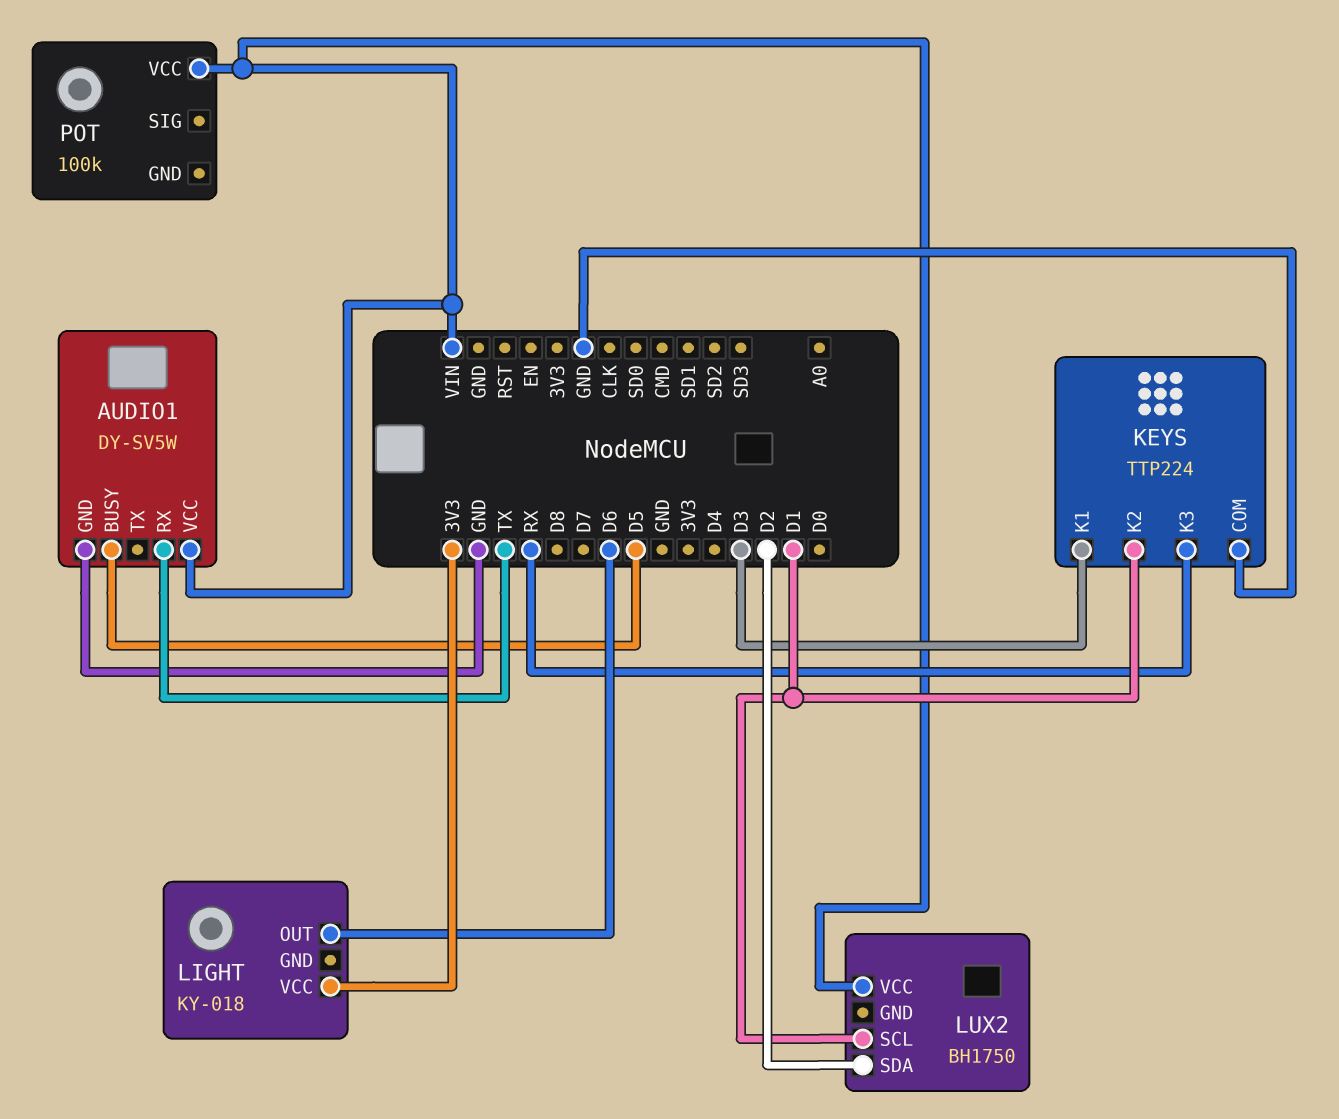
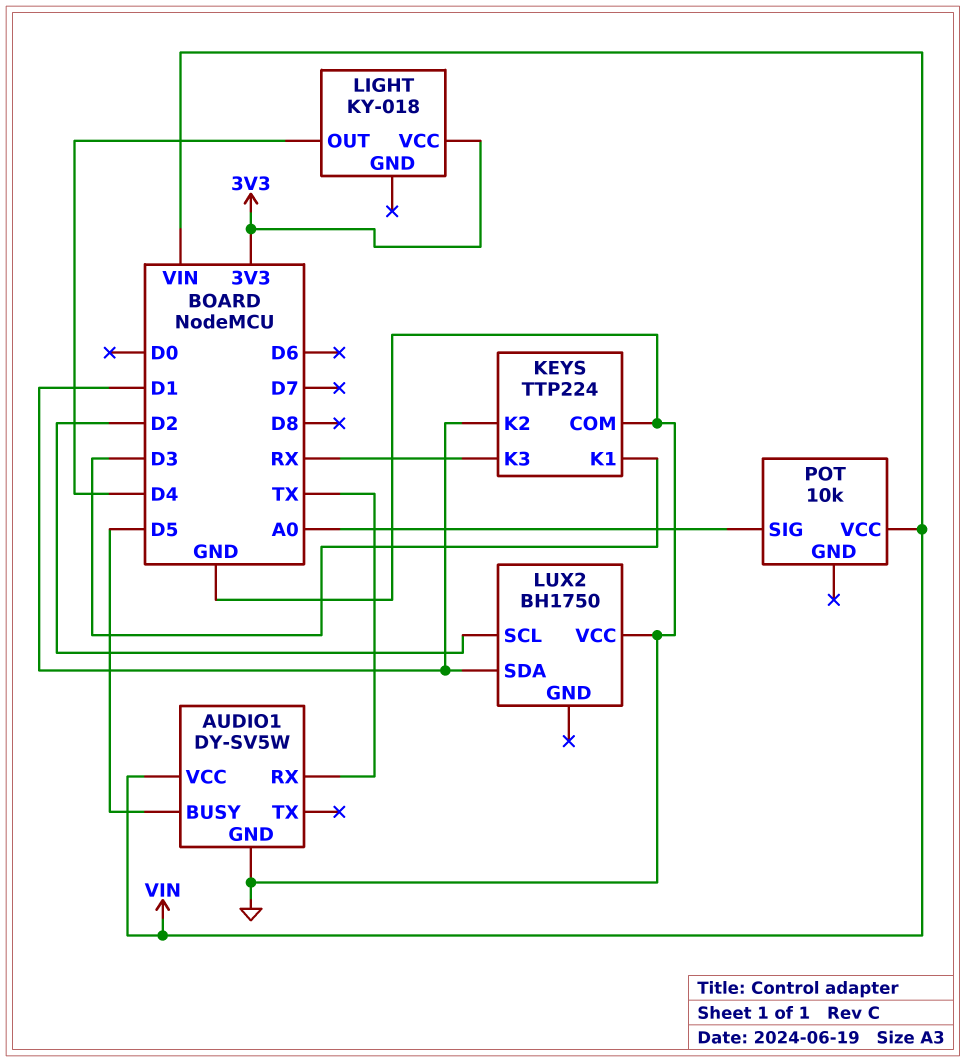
LIGHT pin OUT: D6 -> D4
LUX2 pin SCL: D1 -> D2
LUX2 pin SDA: D2 -> D1
LUX2 pin VCC: VIN -> GND
POT: 100k -> 10k
POT pin SIG: none -> A0

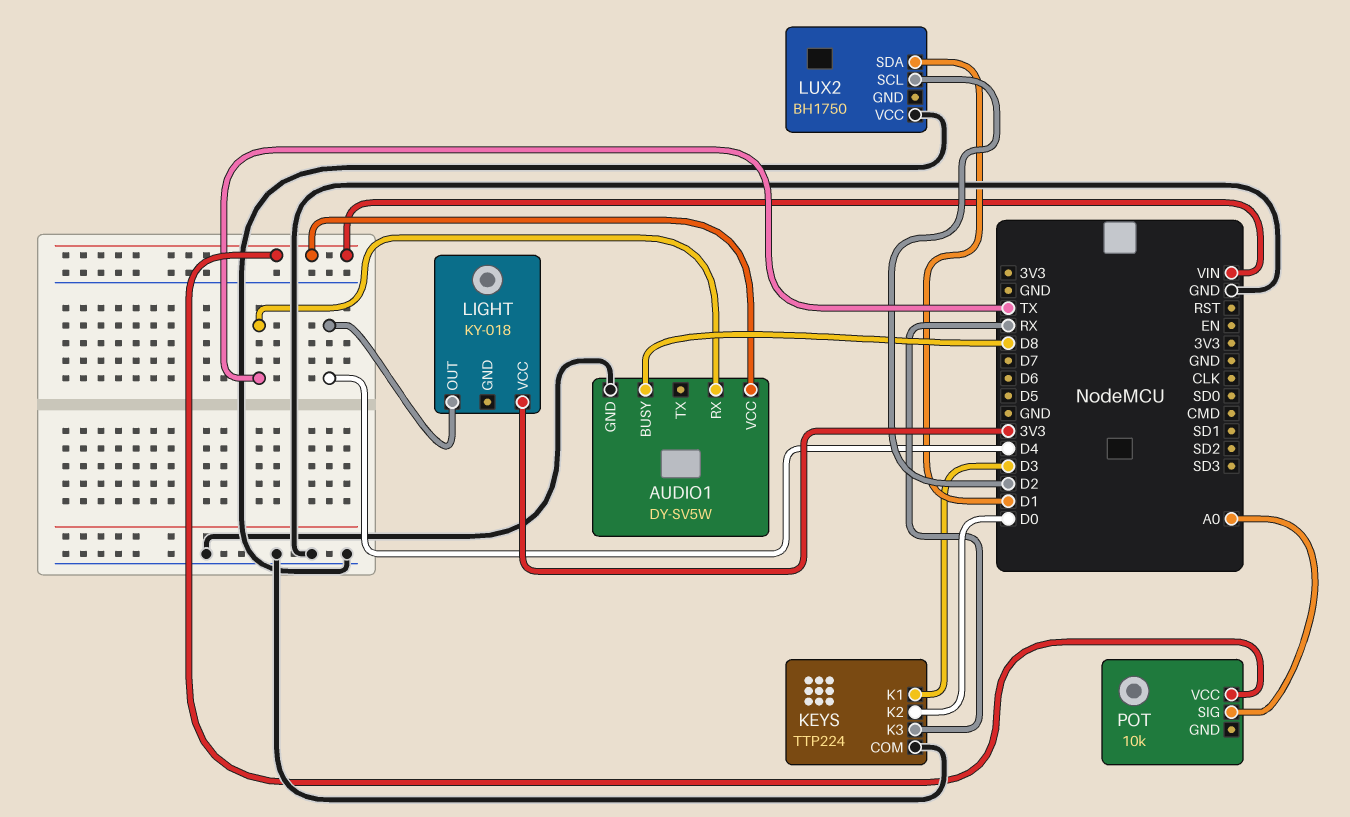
AUDIO1 pin BUSY: D5 -> D8
KEYS pin K2: D1 -> D0

